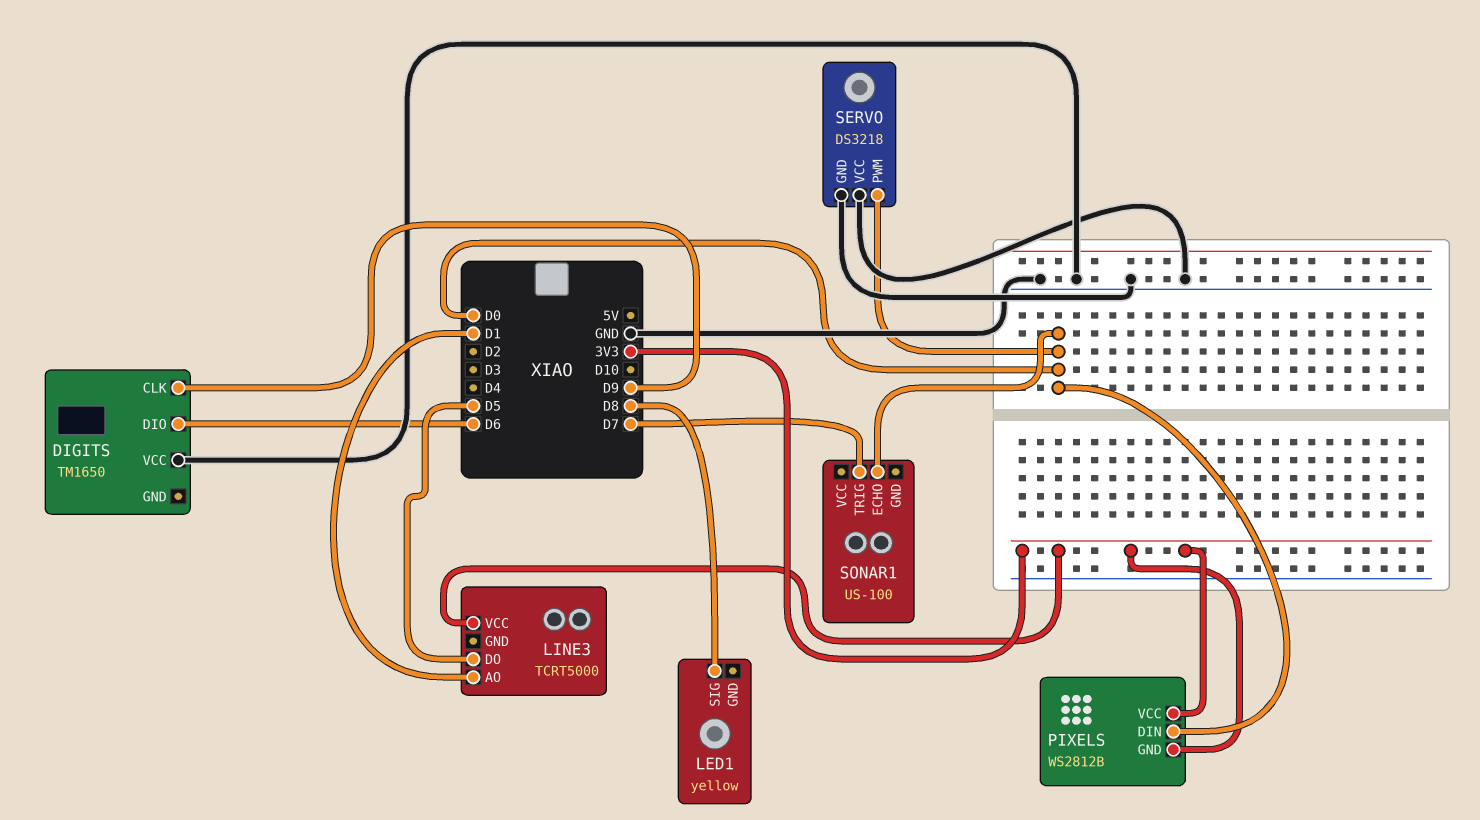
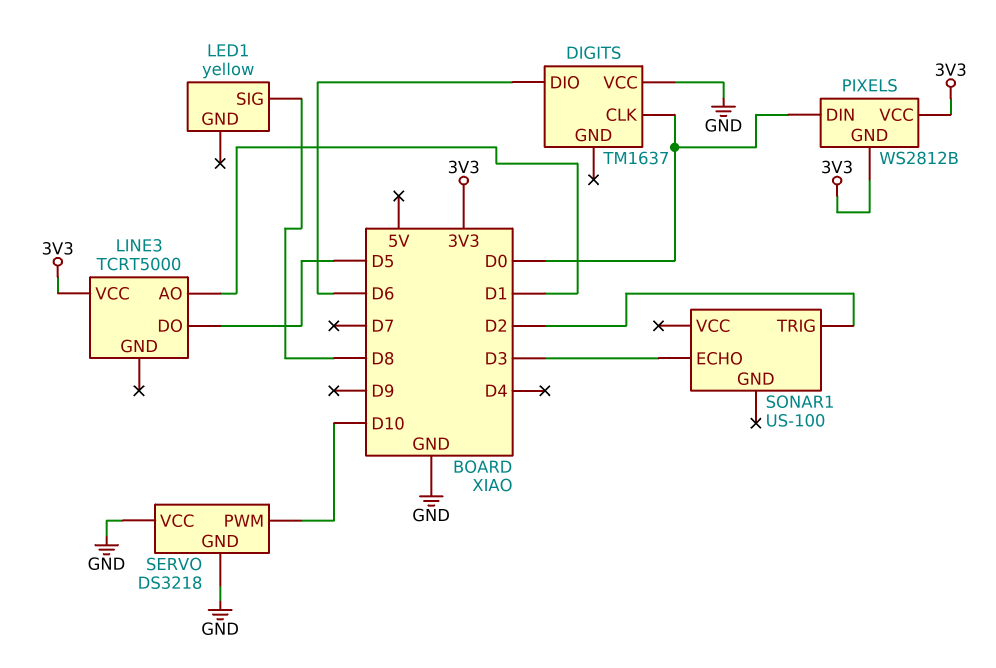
DIGITS: TM1650 -> TM1637
DIGITS pin CLK: D9 -> D0
SERVO pin PWM: D0 -> D10
SONAR1 pin ECHO: D0 -> D3
SONAR1 pin TRIG: D7 -> D2

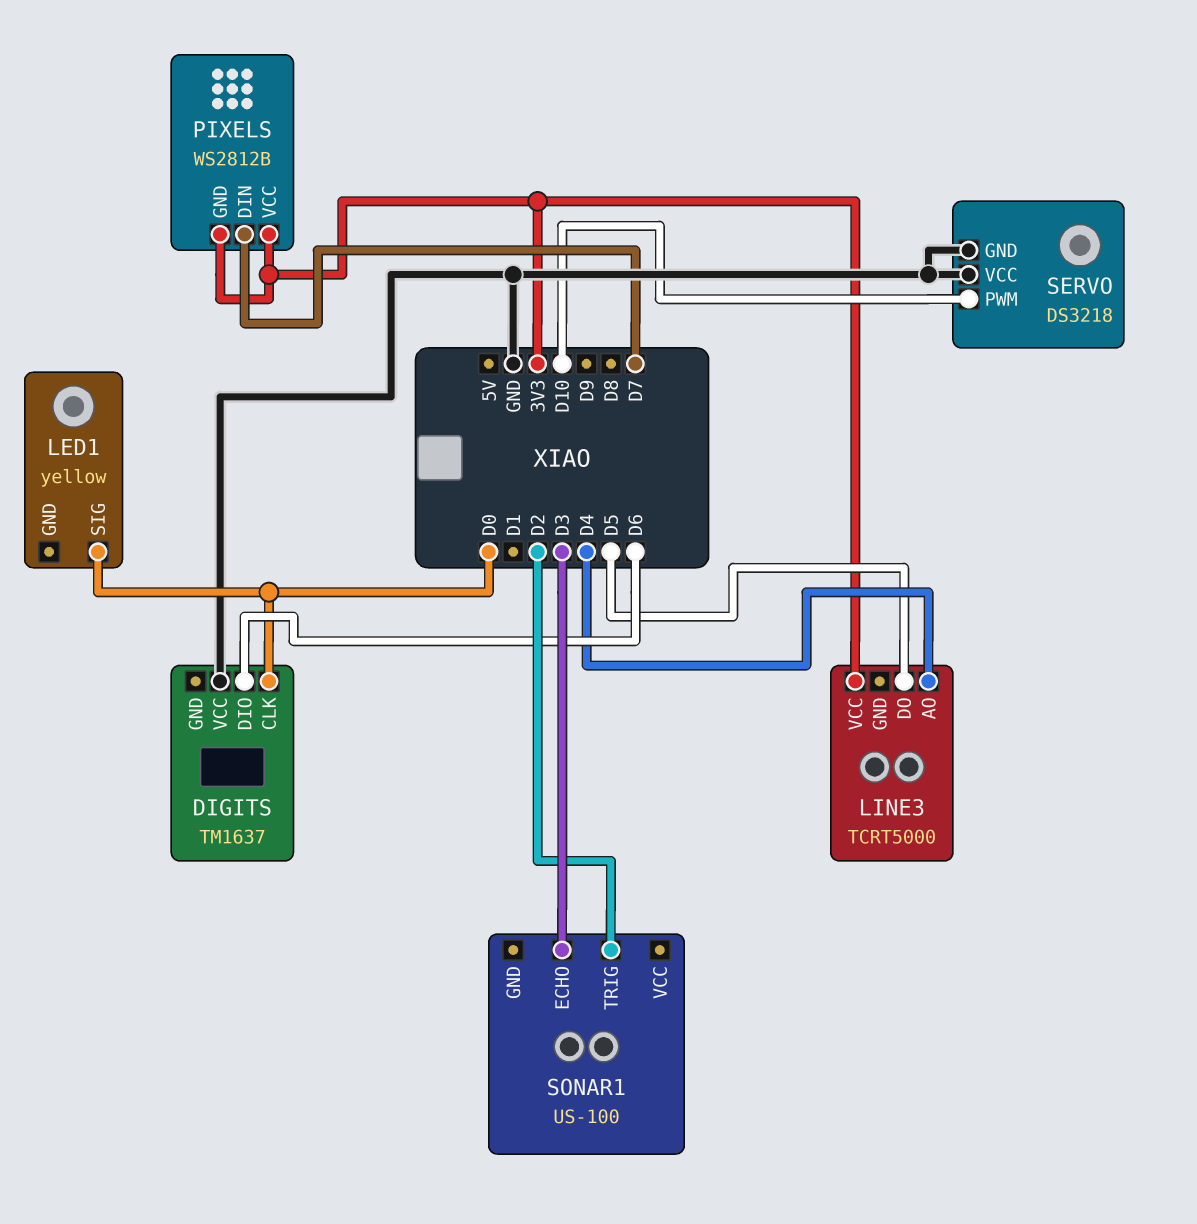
LED1 pin SIG: D8 -> D0
LINE3 pin AO: D1 -> D4
PIXELS pin DIN: D0 -> D7

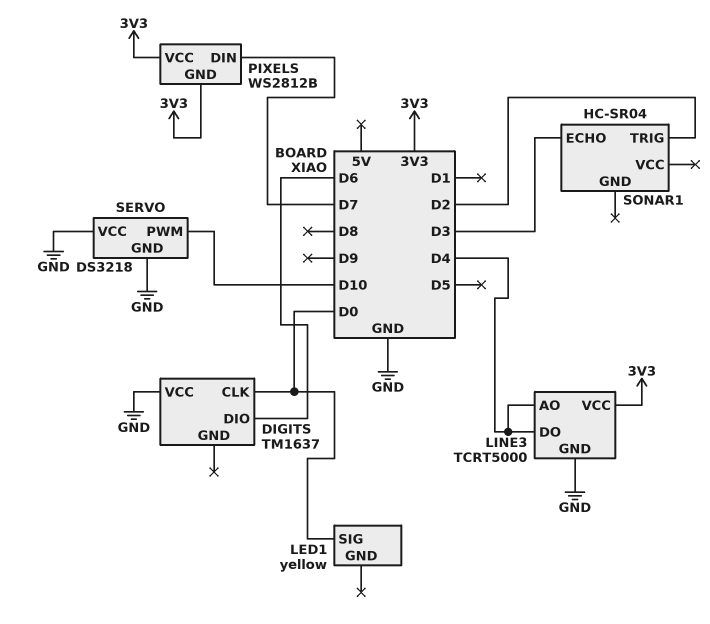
LINE3 pin DO: D5 -> D4
LINE3 pin GND: none -> GND
SONAR1: US-100 -> HC-SR04

